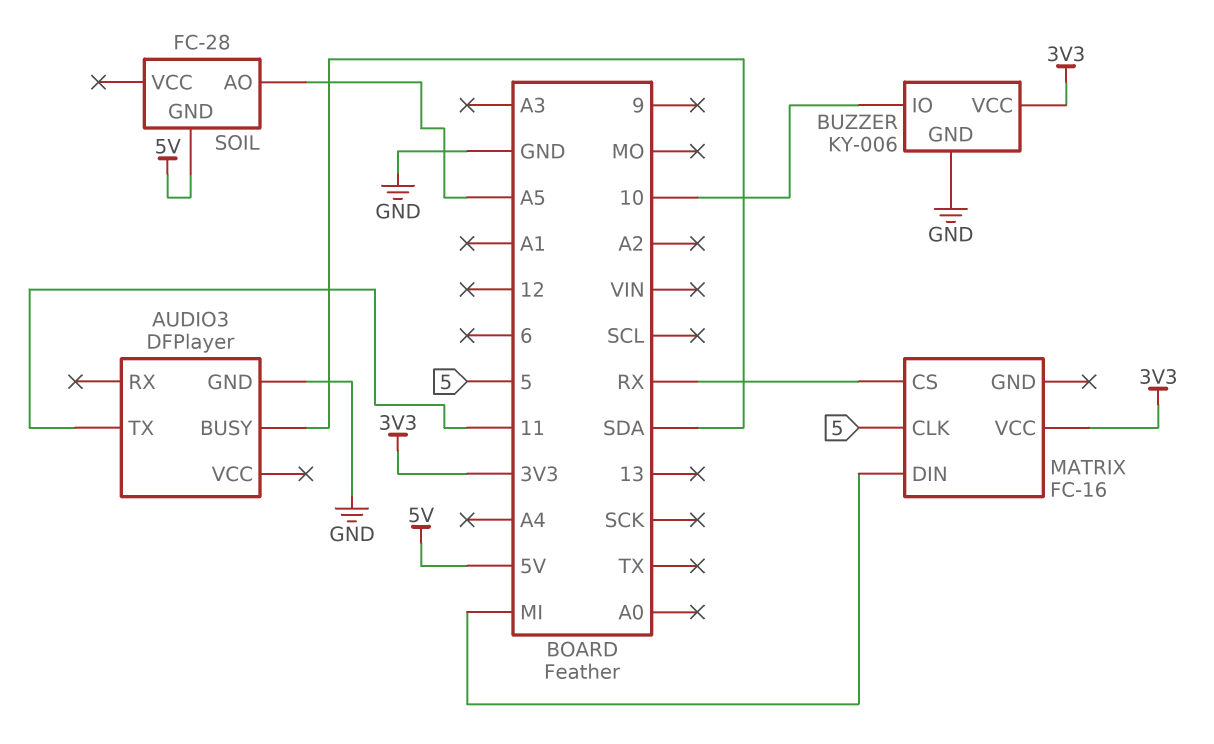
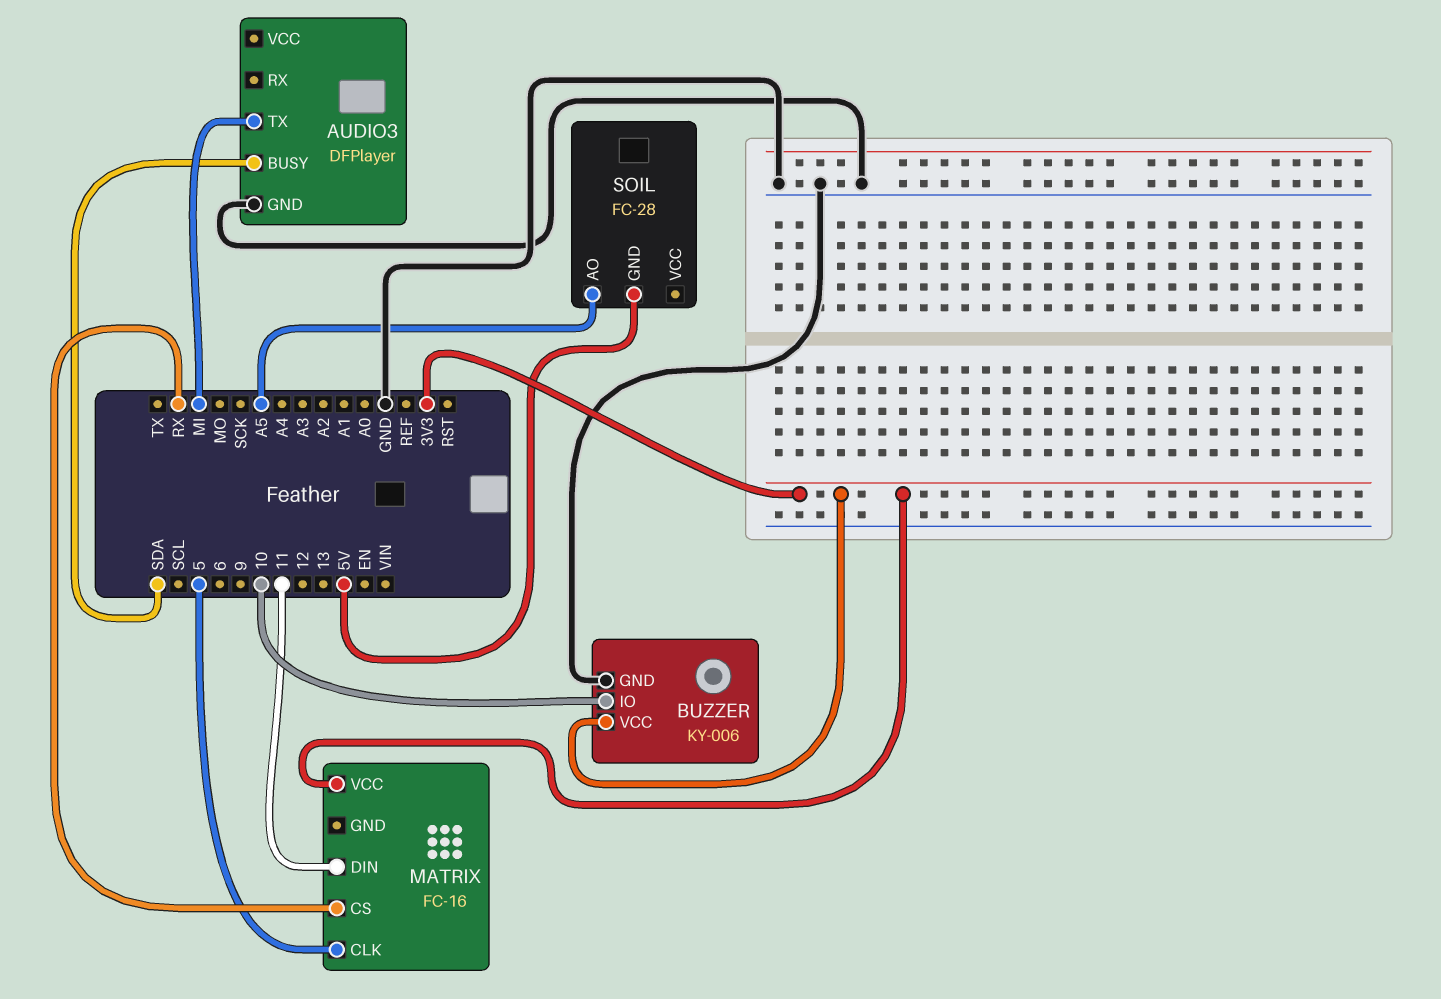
AUDIO3 pin TX: 11 -> MI
MATRIX pin DIN: MI -> 11

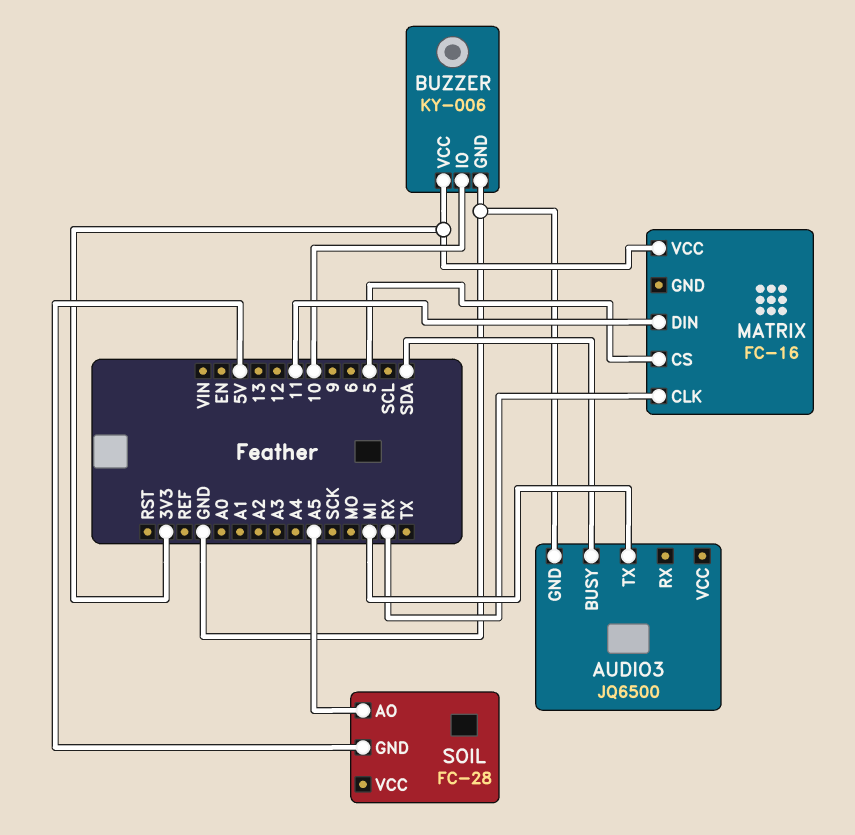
AUDIO3: DFPlayer -> JQ6500
MATRIX pin CLK: 5 -> RX
MATRIX pin CS: RX -> 5

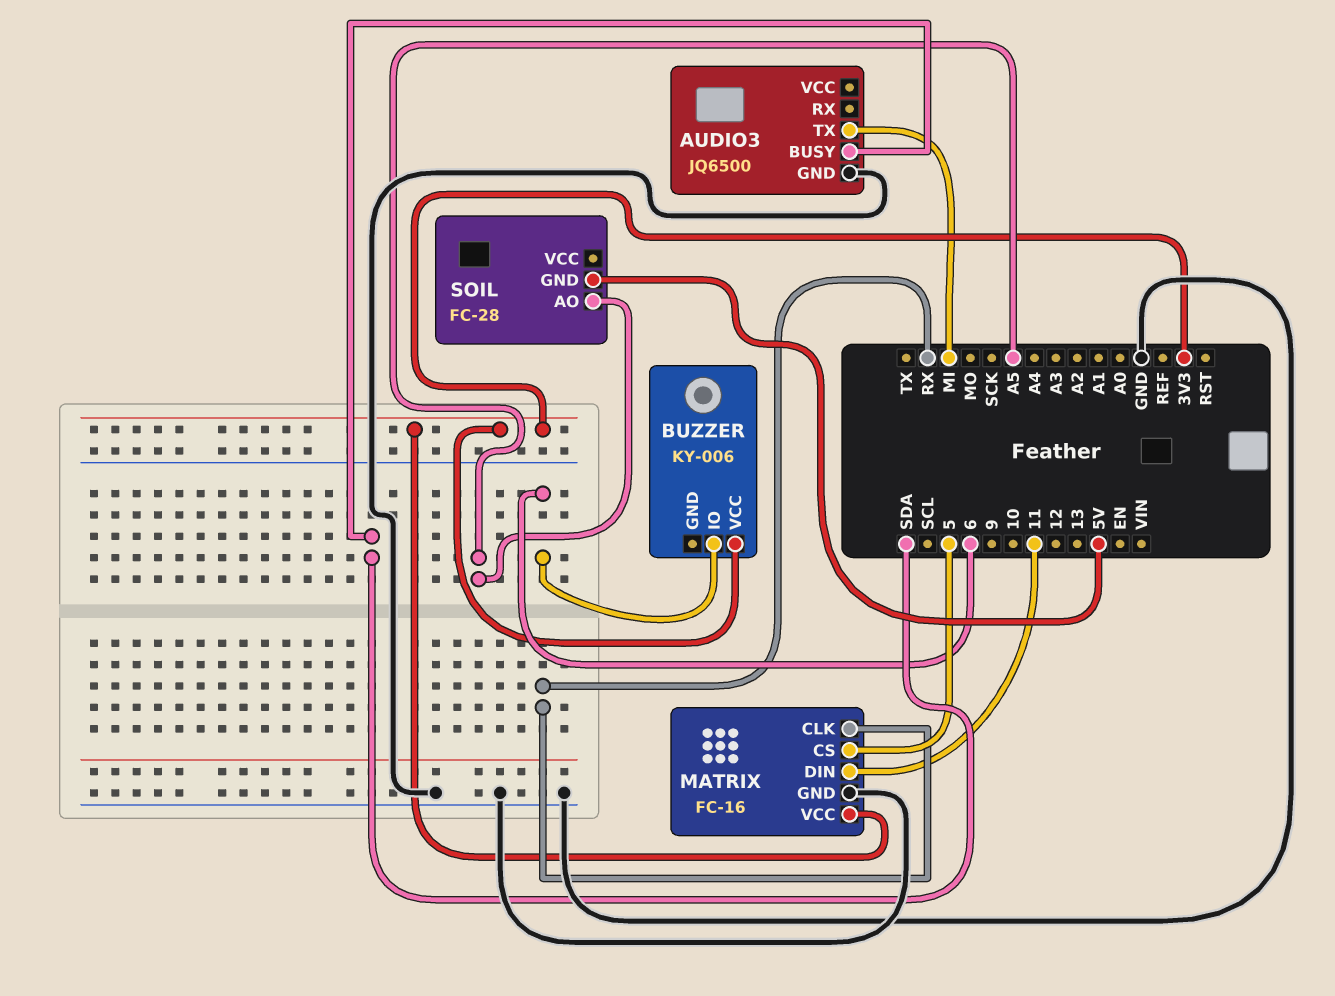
BUZZER pin GND: GND -> none
BUZZER pin IO: 10 -> 6
MATRIX pin GND: none -> GND

